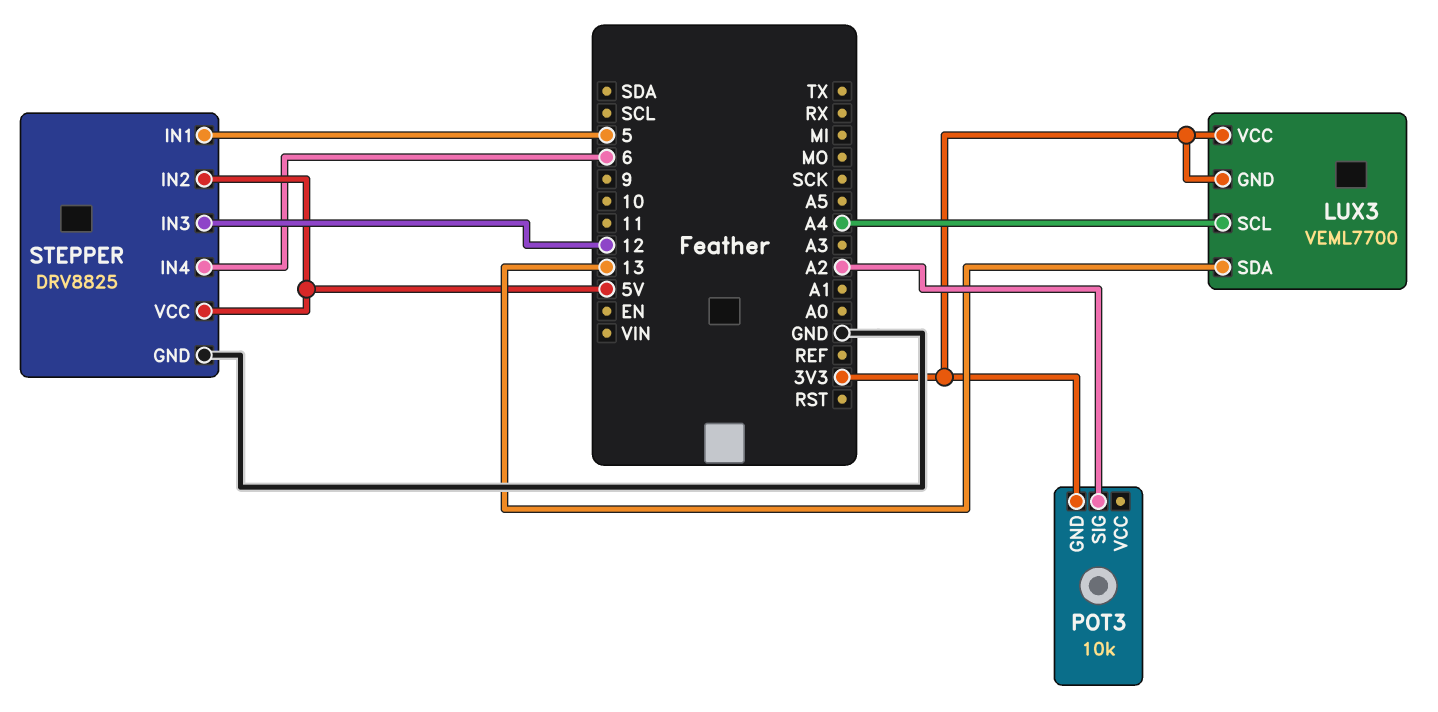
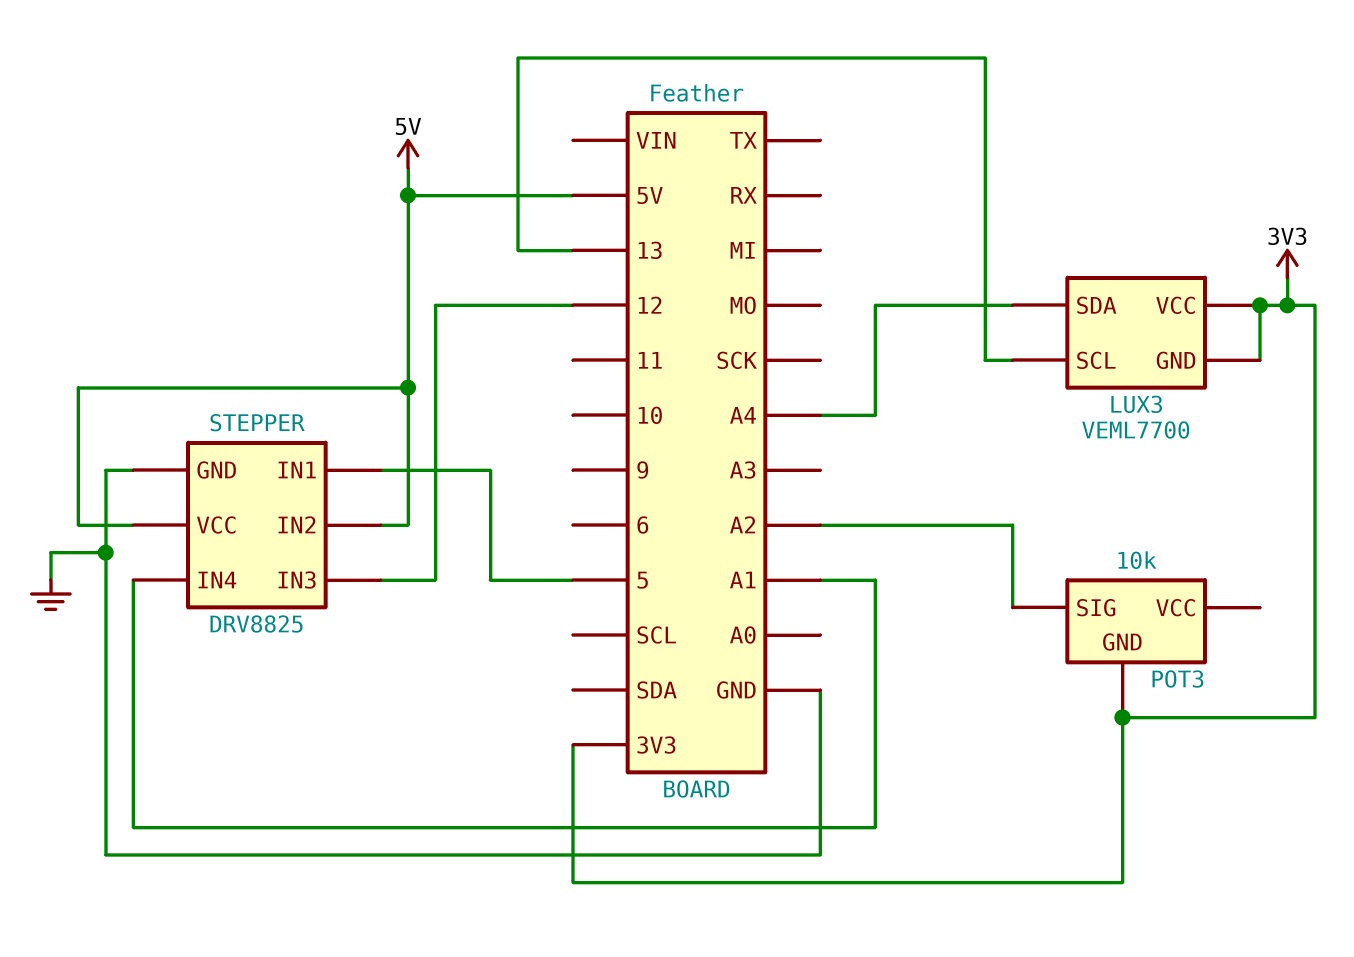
LUX3 pin SCL: A4 -> 13
LUX3 pin SDA: 13 -> A4
STEPPER pin IN4: 6 -> A1

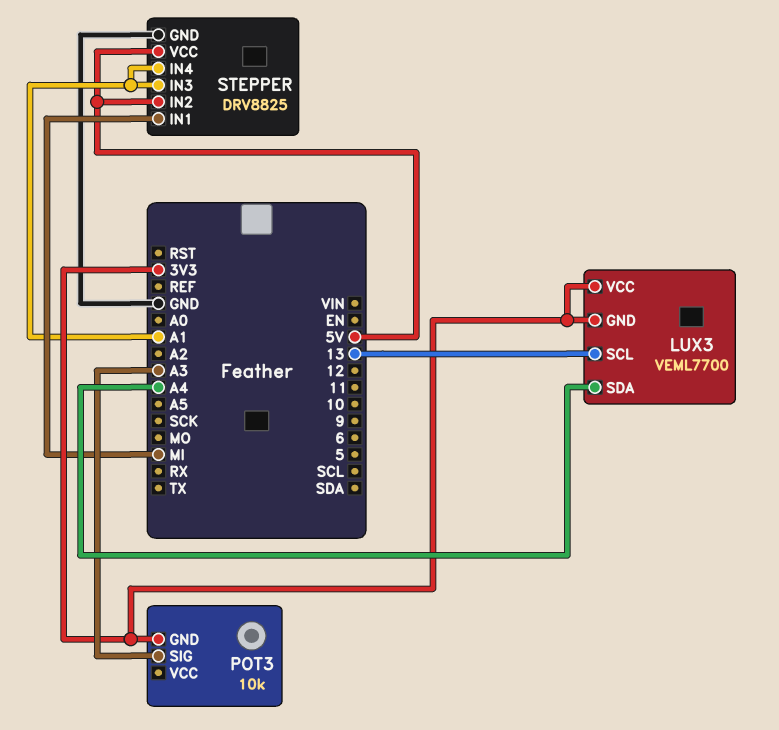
POT3 pin SIG: A2 -> A3
STEPPER pin IN1: 5 -> MI
STEPPER pin IN3: 12 -> A1

